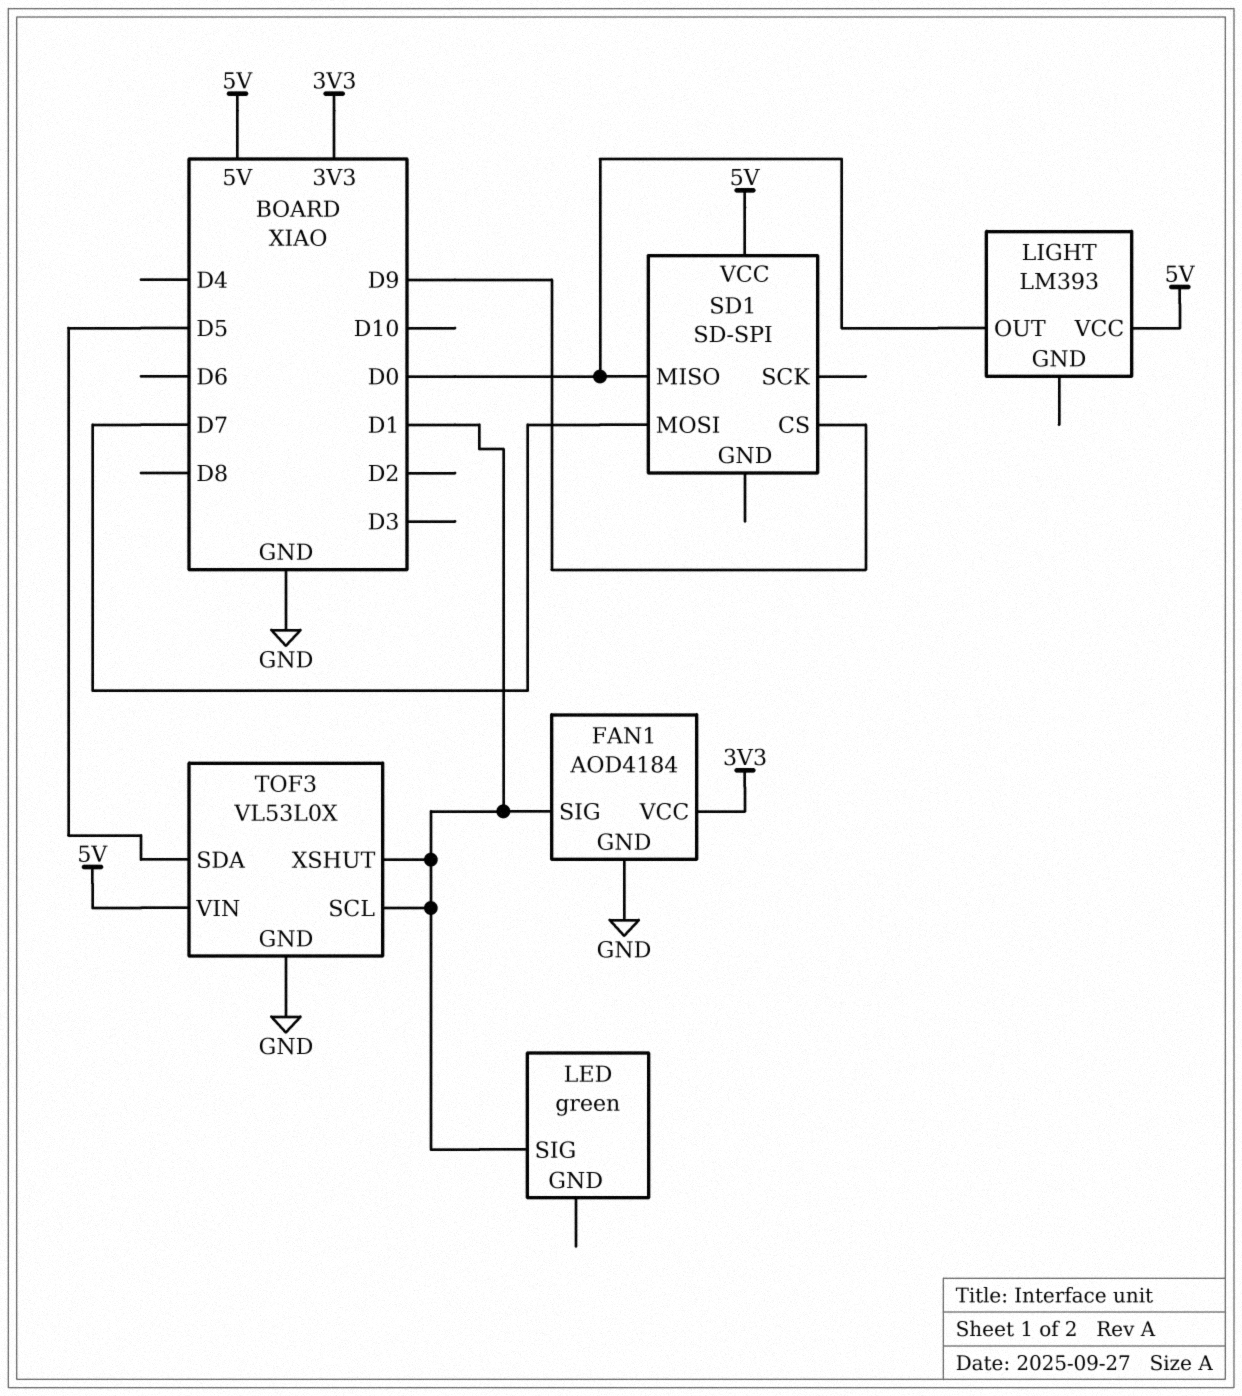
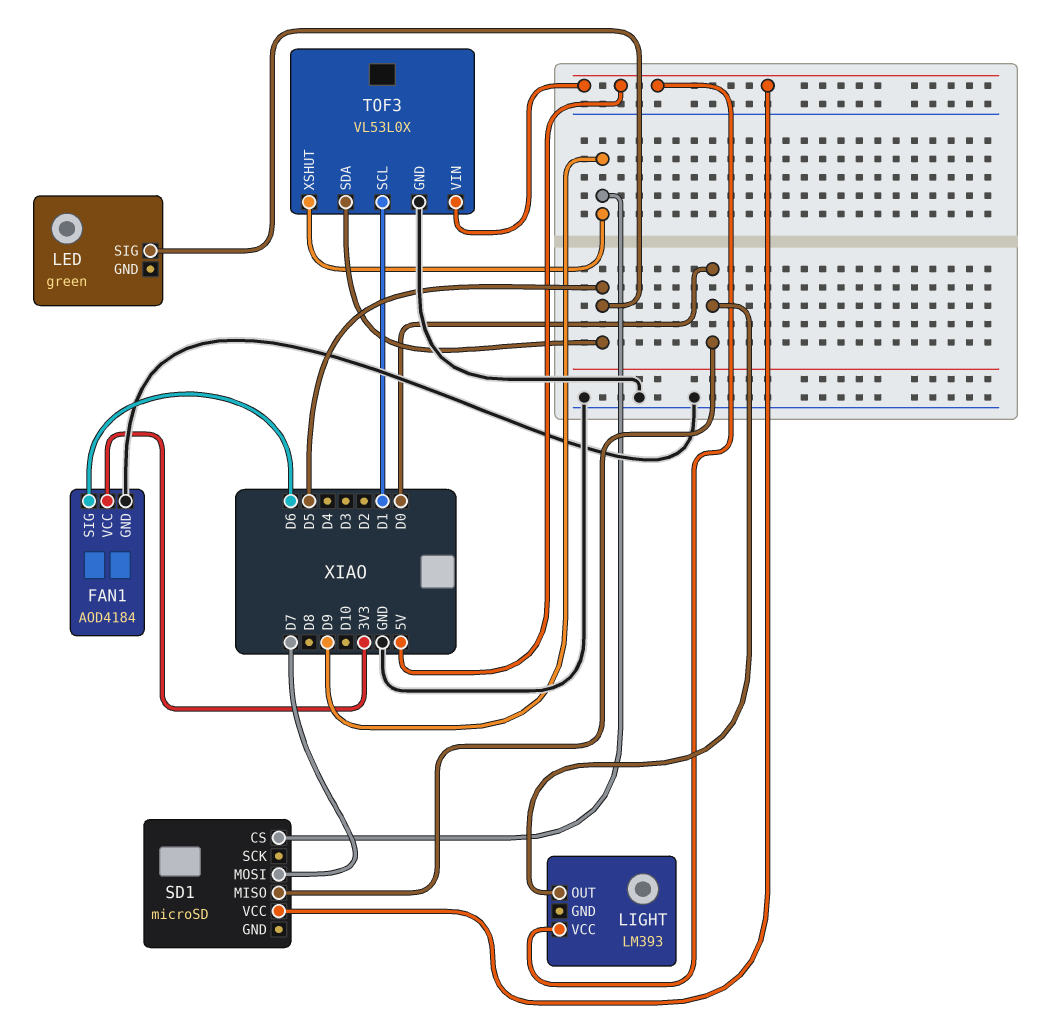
FAN1 pin SIG: D1 -> D6
LED pin SIG: D1 -> D5
SD1: SD-SPI -> microSD
TOF3 pin XSHUT: D1 -> D9

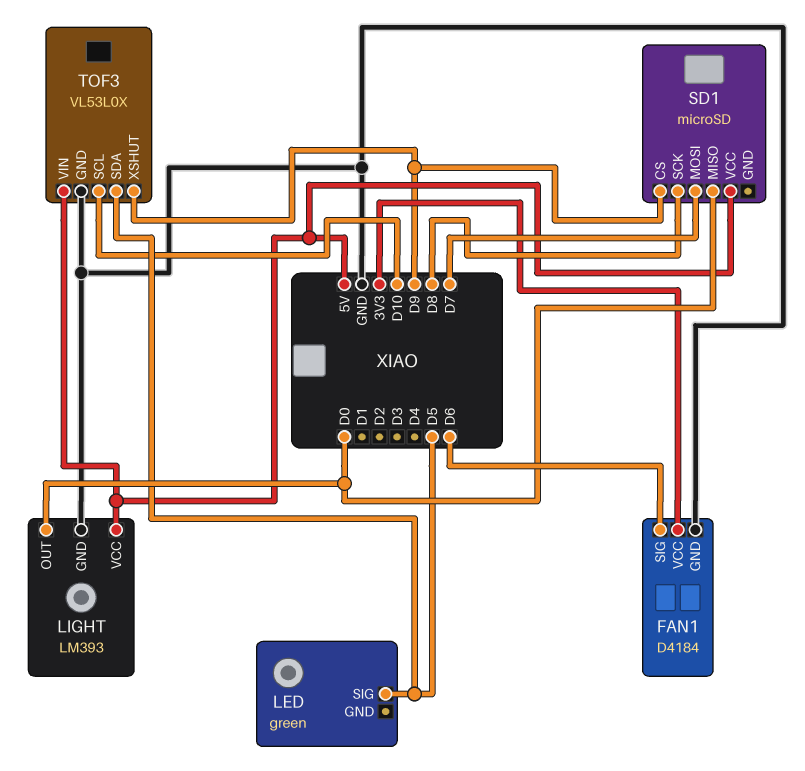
FAN1: AOD4184 -> D4184
LIGHT pin GND: none -> GND
SD1 pin SCK: none -> D8
TOF3 pin SCL: D1 -> D10

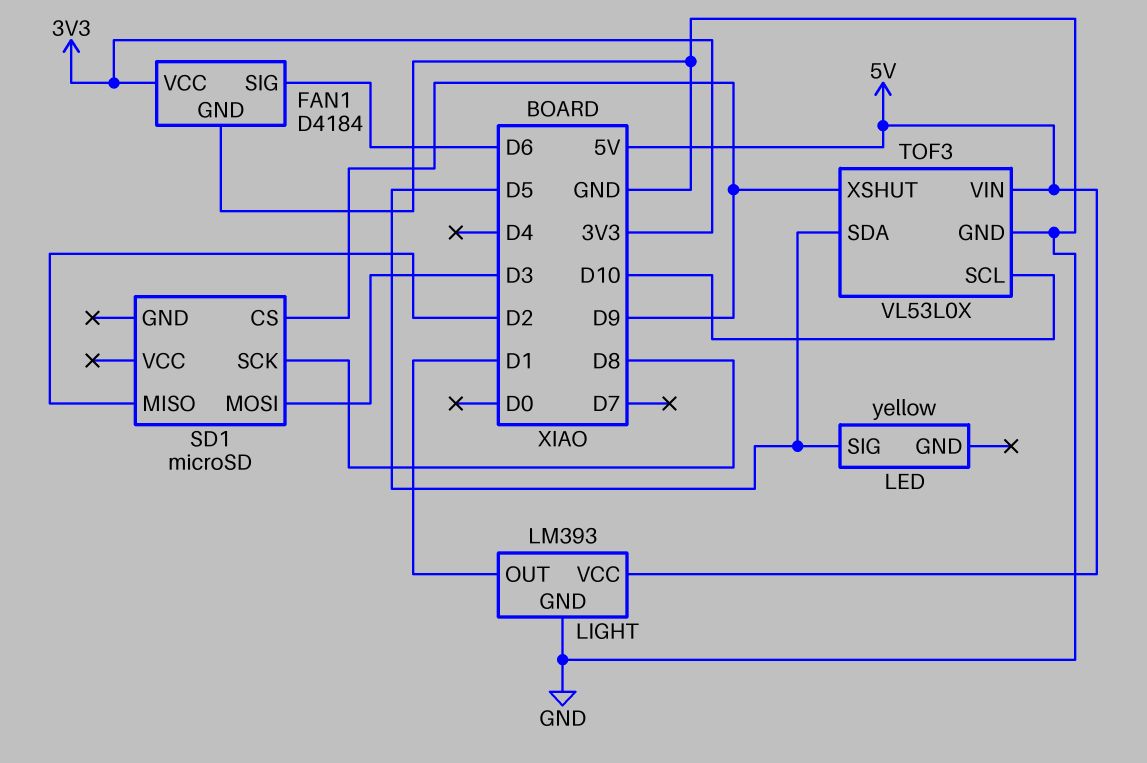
LED: green -> yellow
LIGHT pin OUT: D0 -> D1
SD1 pin MISO: D0 -> D2
SD1 pin MOSI: D7 -> D3
SD1 pin VCC: 5V -> none

